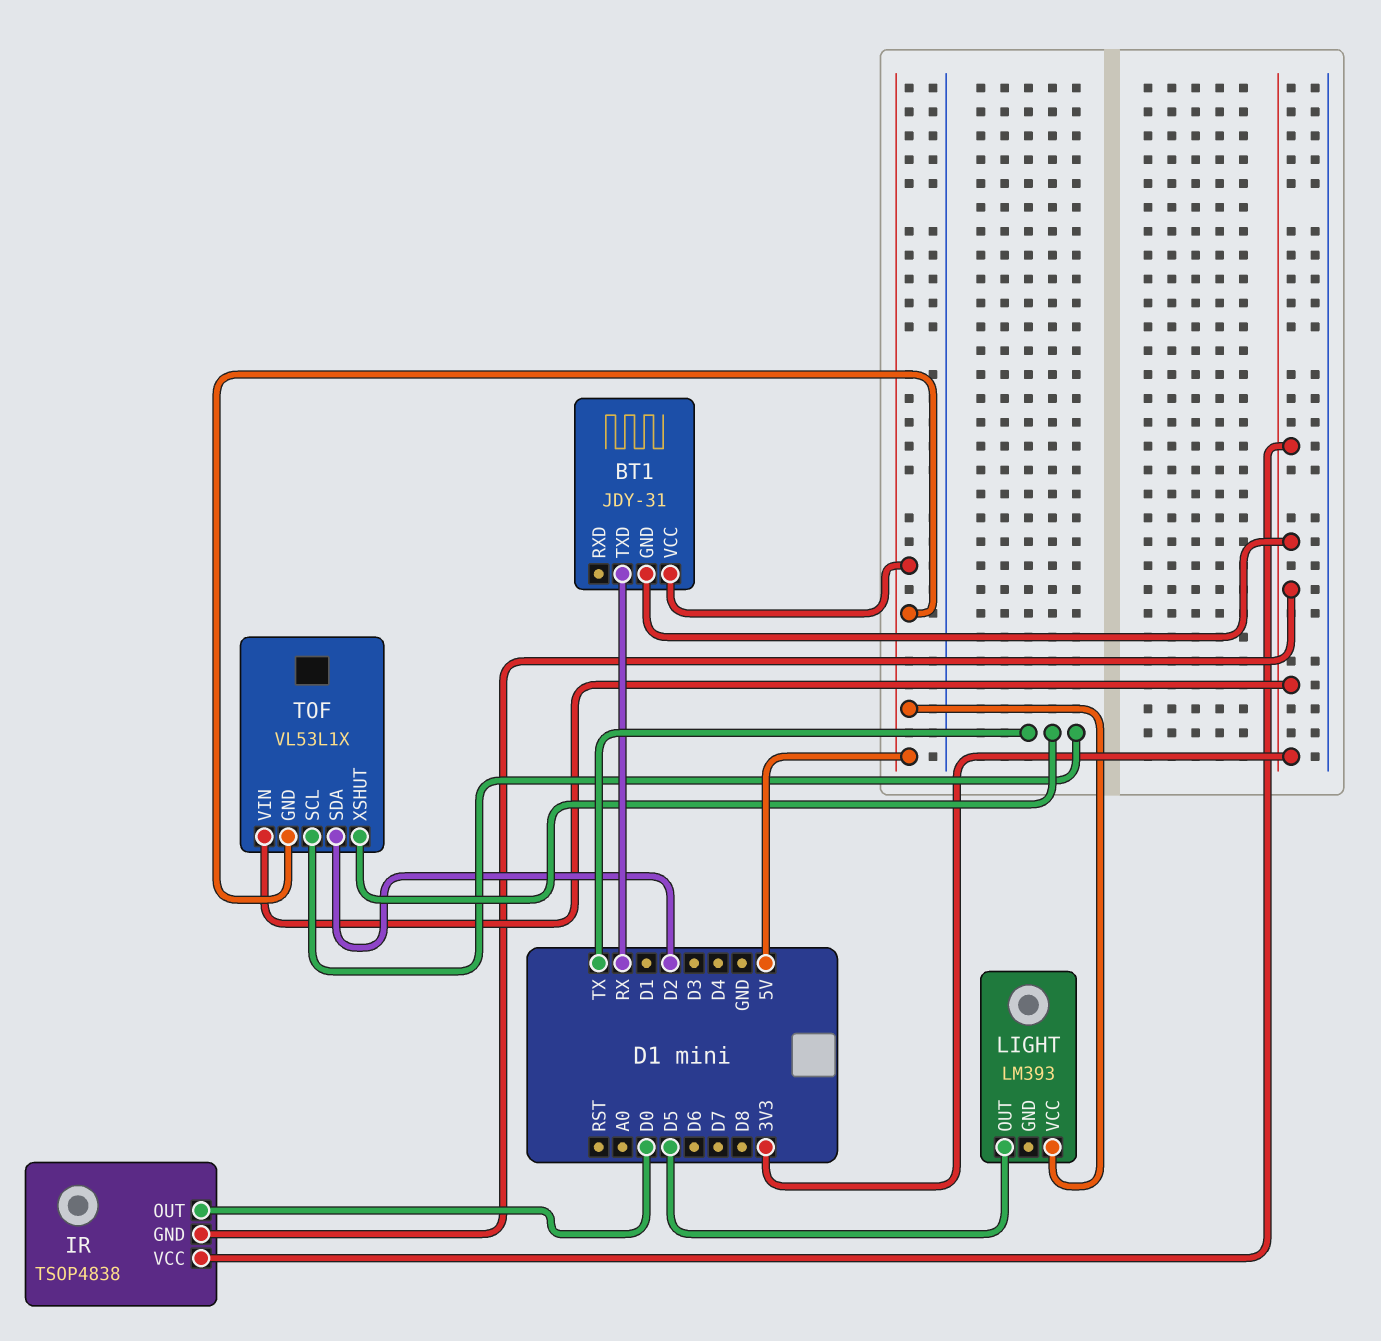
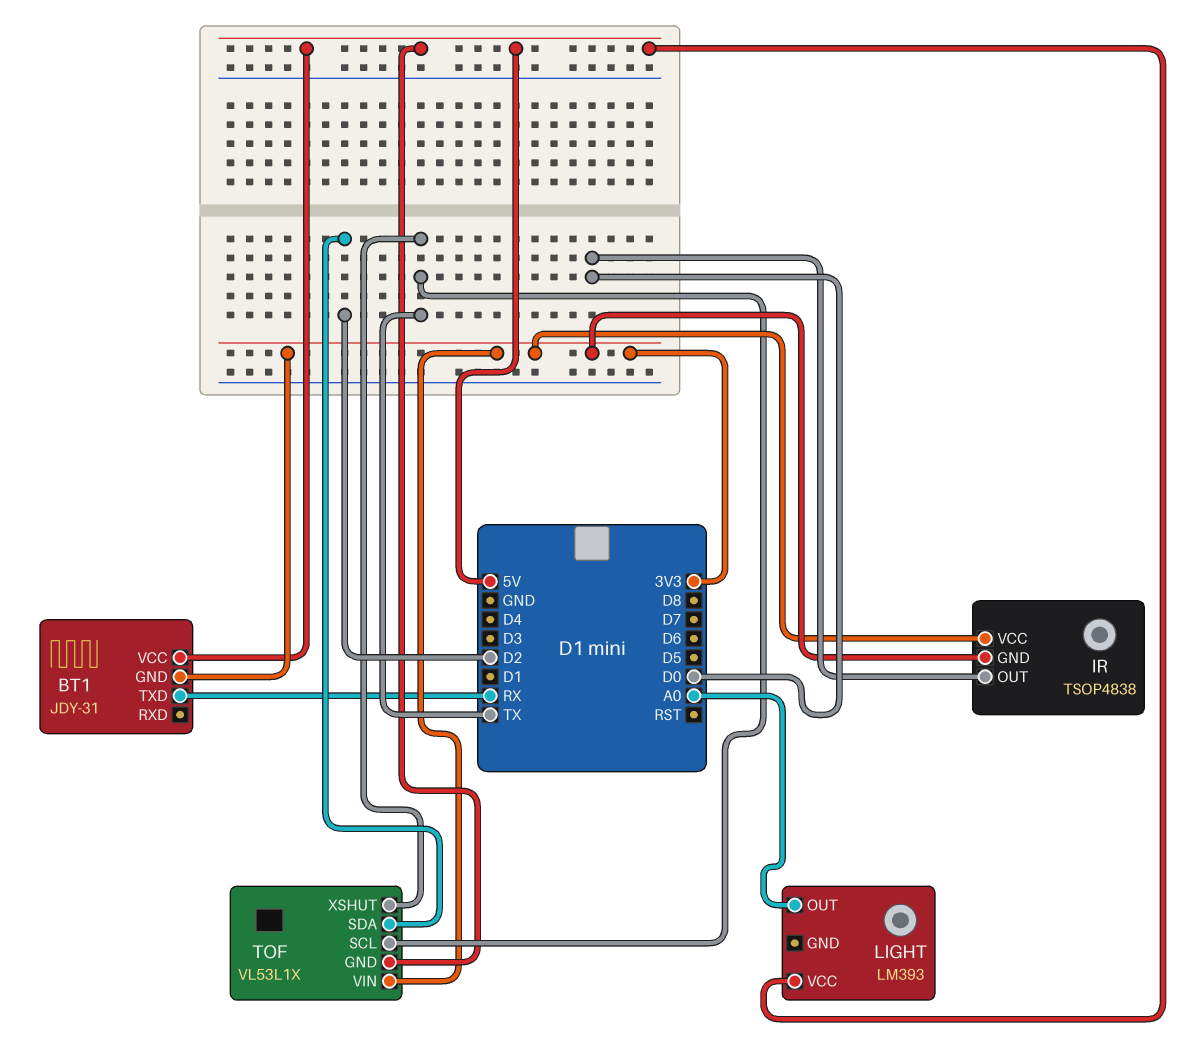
LIGHT pin OUT: D5 -> A0

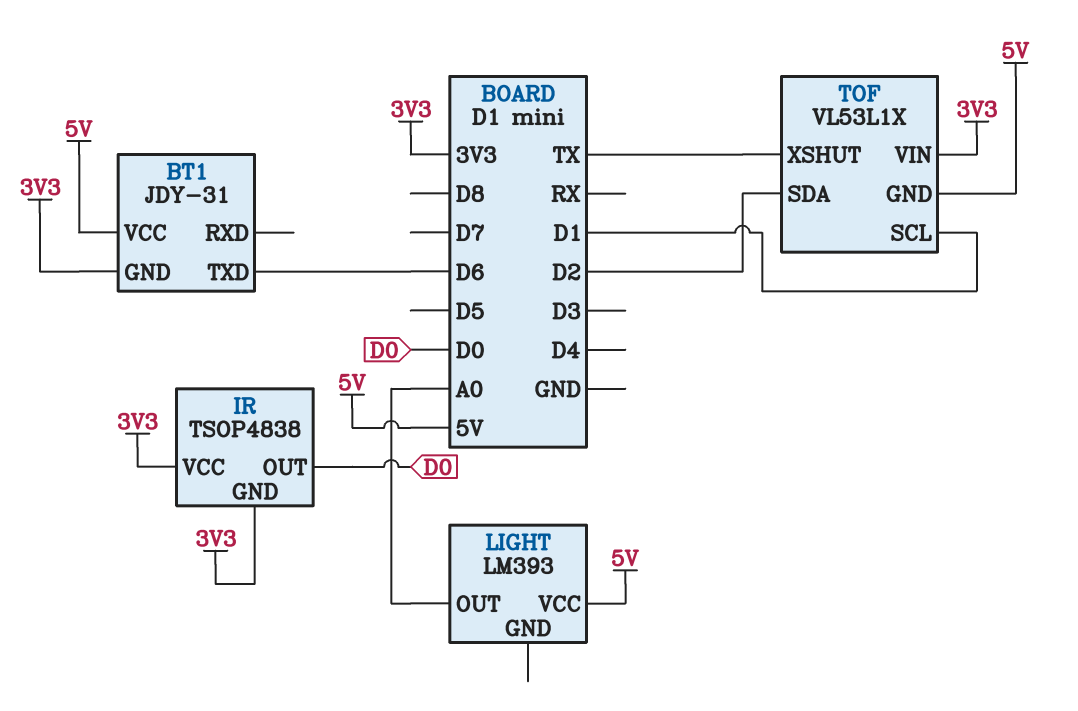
BT1 pin TXD: RX -> D6
TOF pin SCL: TX -> D1

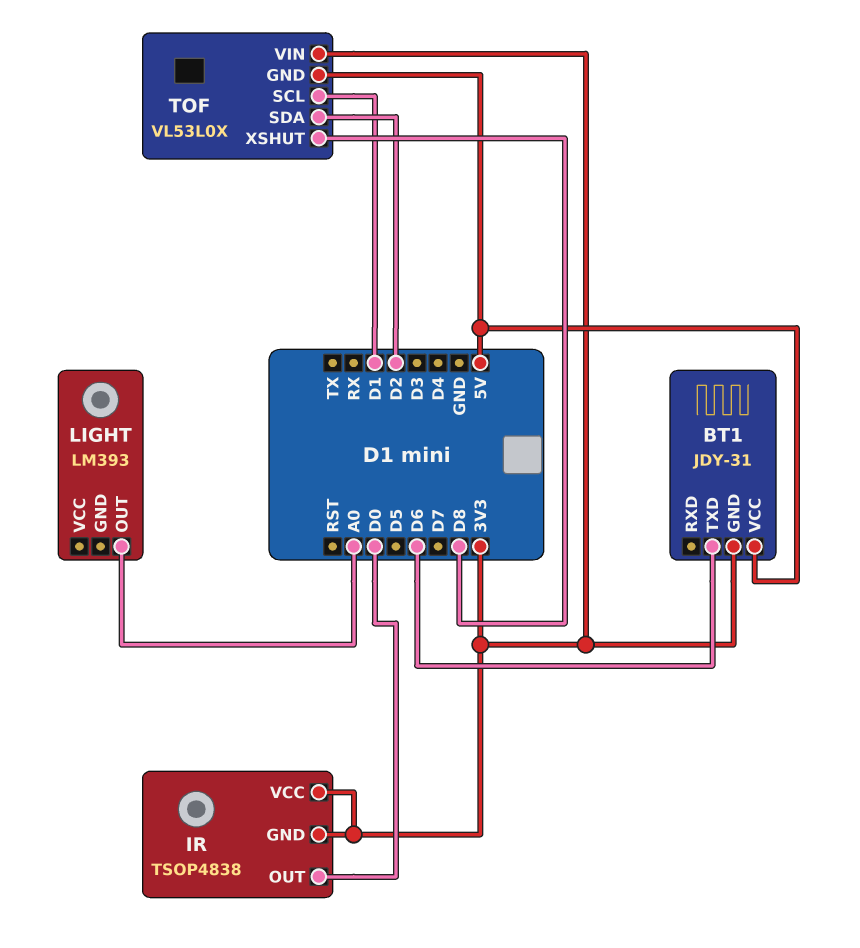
LIGHT pin VCC: 5V -> none
TOF: VL53L1X -> VL53L0X
TOF pin XSHUT: TX -> D8

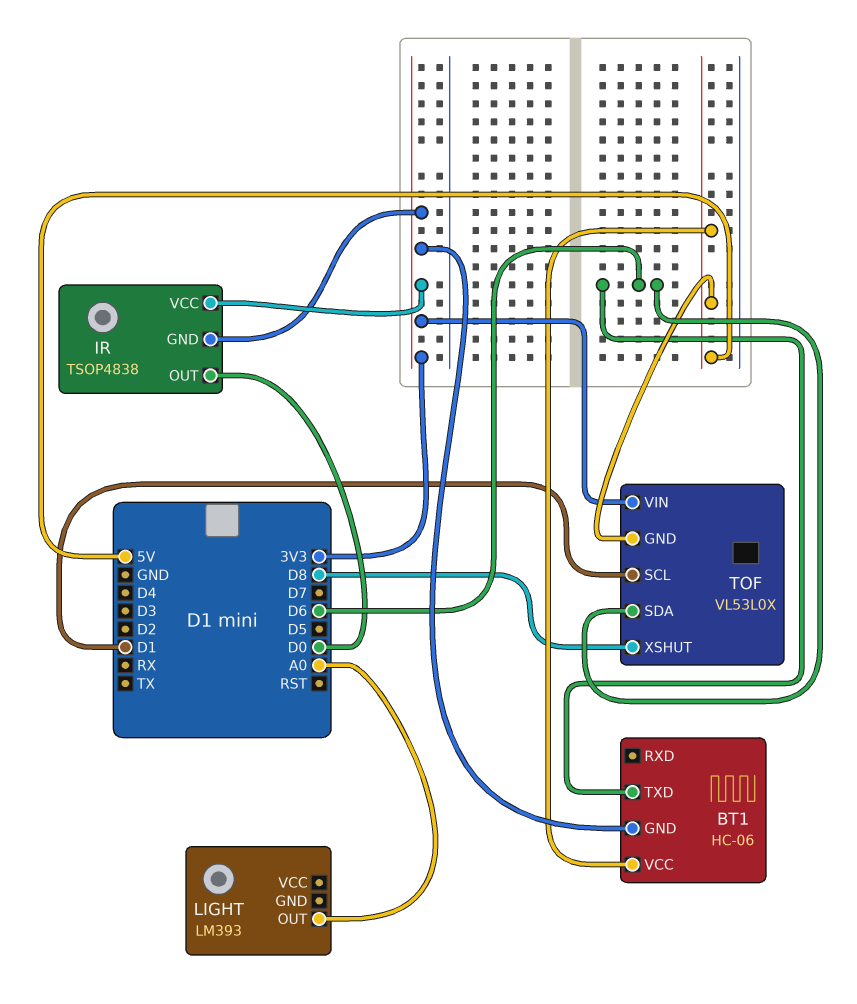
BT1: JDY-31 -> HC-06
TOF pin SDA: D2 -> D6

